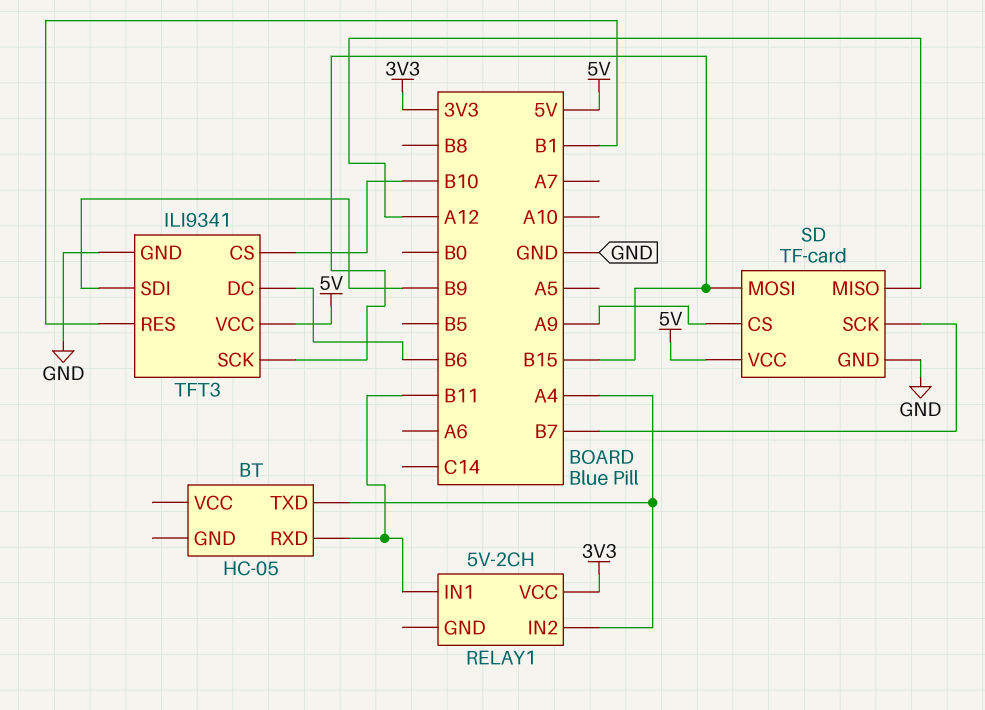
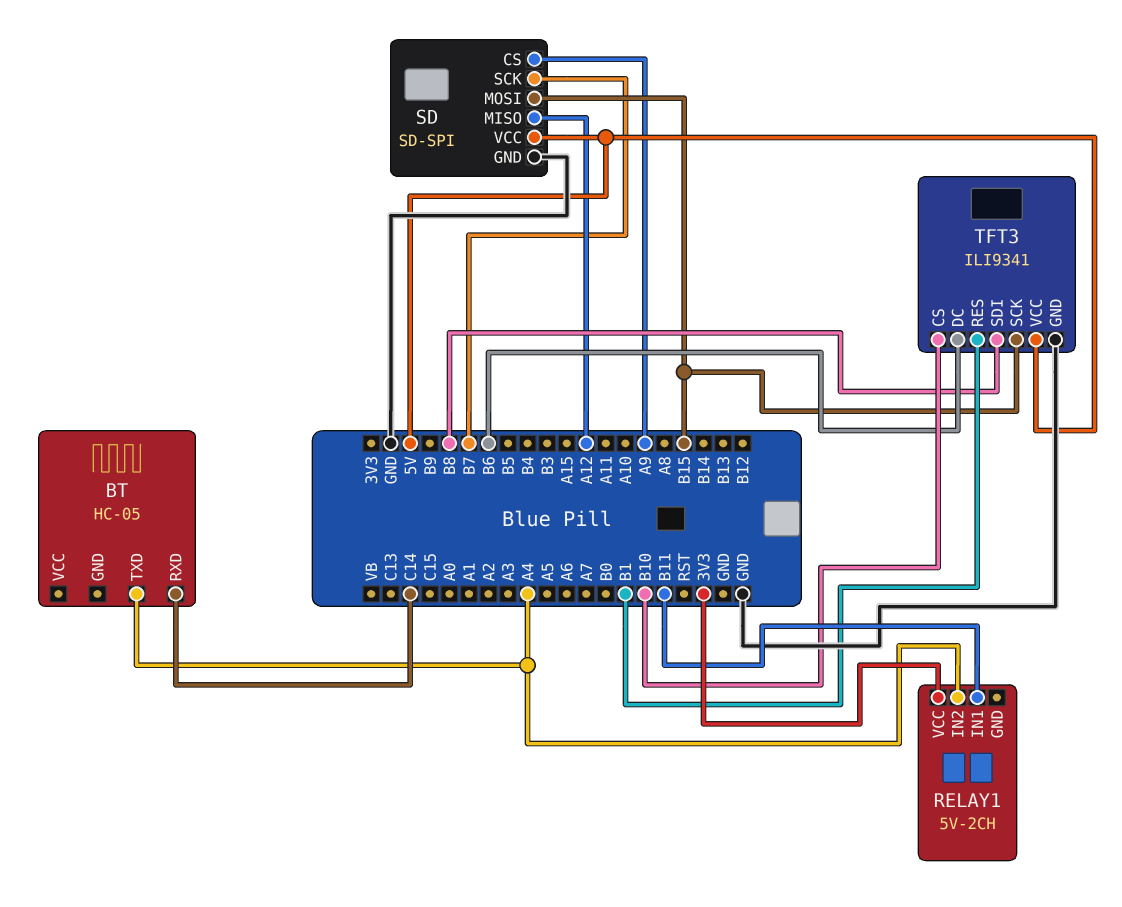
BT pin RXD: B11 -> C14
SD: TF-card -> SD-SPI
TFT3 pin SDI: B9 -> B8

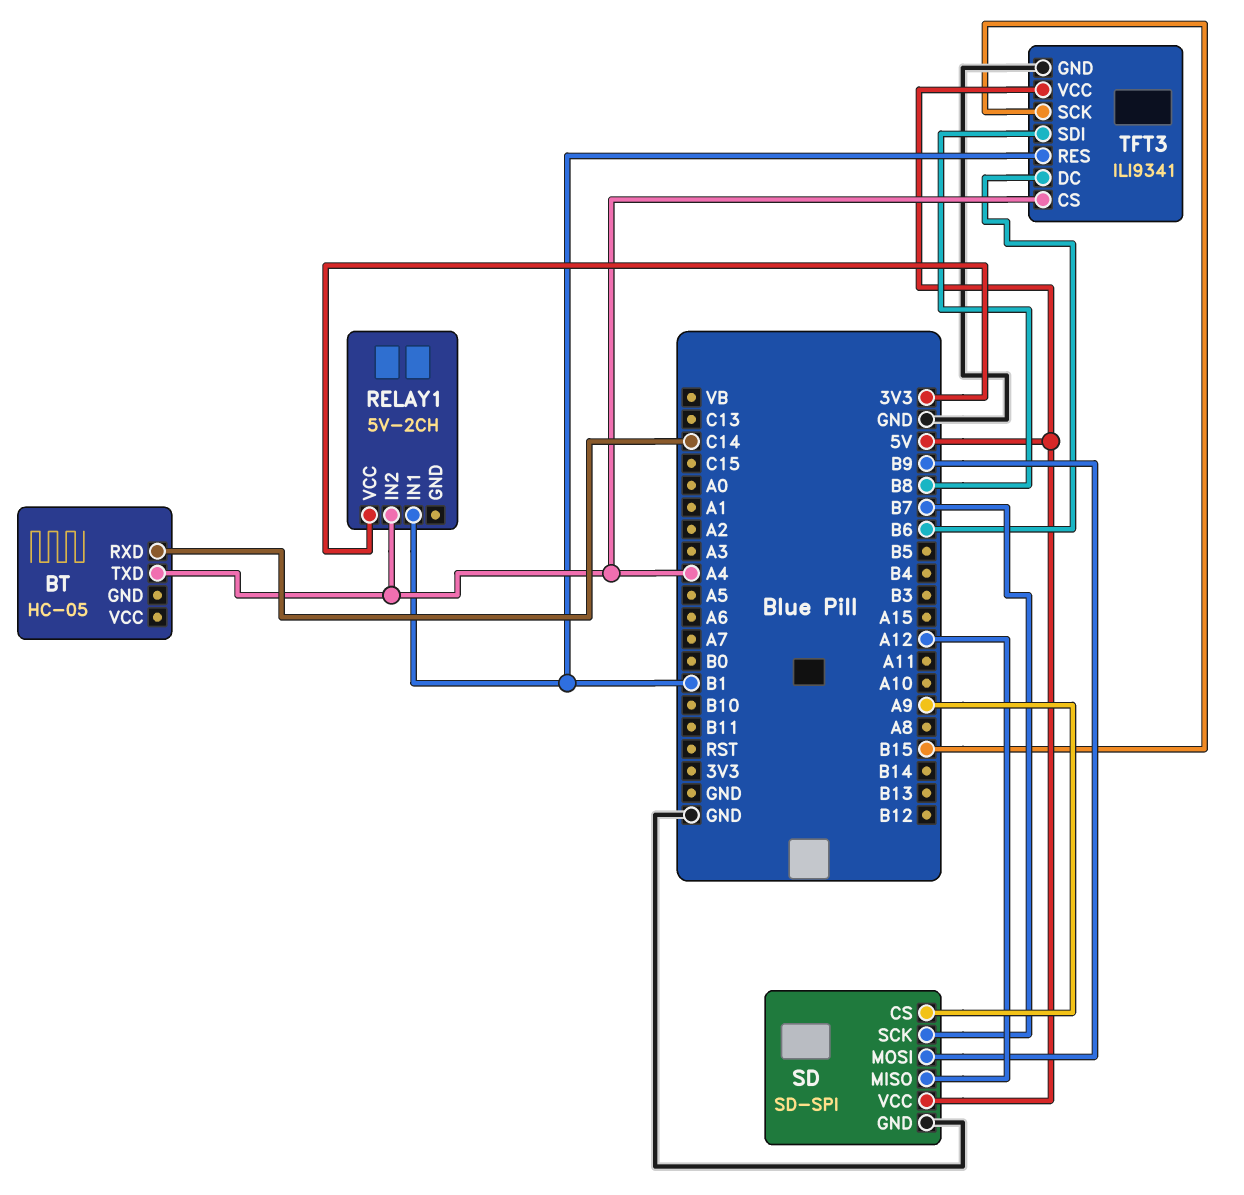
RELAY1 pin IN1: B11 -> B1
SD pin MOSI: B15 -> B9
TFT3 pin CS: B10 -> A4

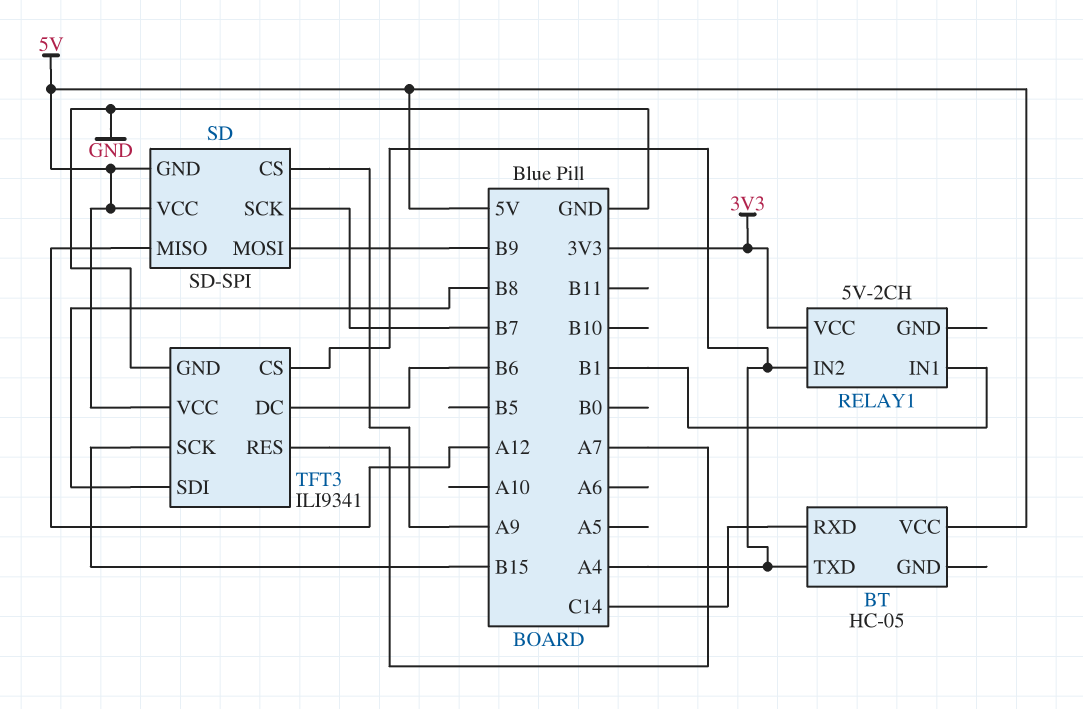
BT pin VCC: none -> 5V
SD pin GND: GND -> 5V
TFT3 pin RES: B1 -> A7

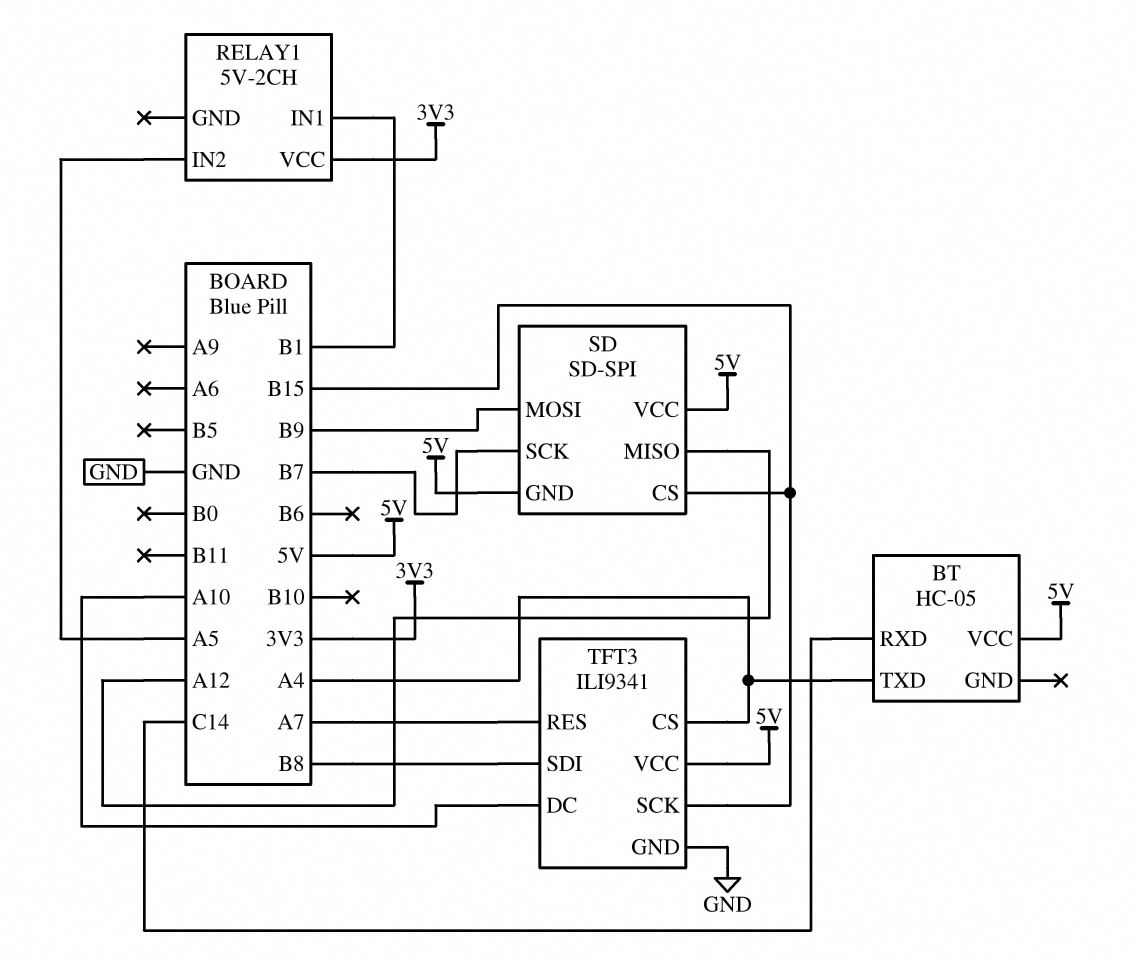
RELAY1 pin IN2: A4 -> A5
SD pin CS: A9 -> B15
TFT3 pin DC: B6 -> A10

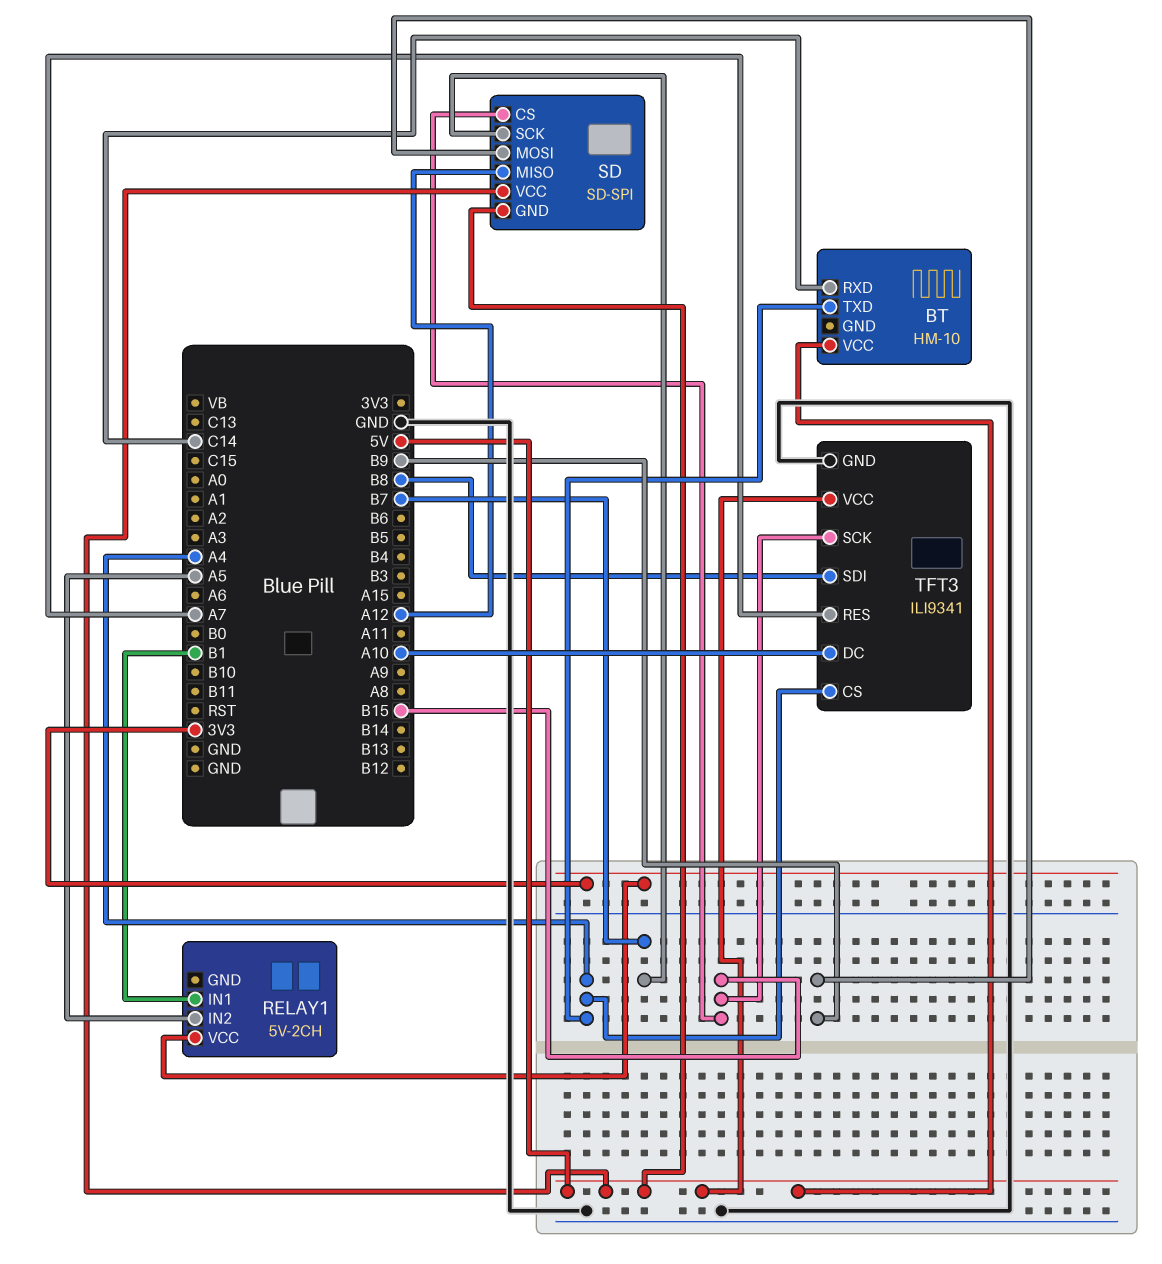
BT: HC-05 -> HM-10

